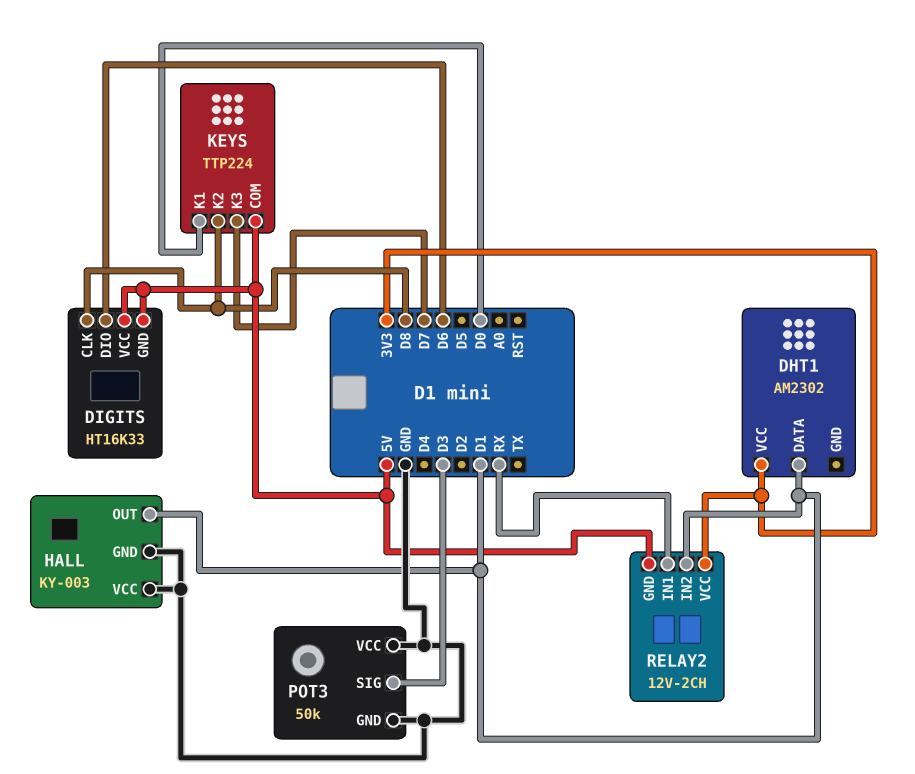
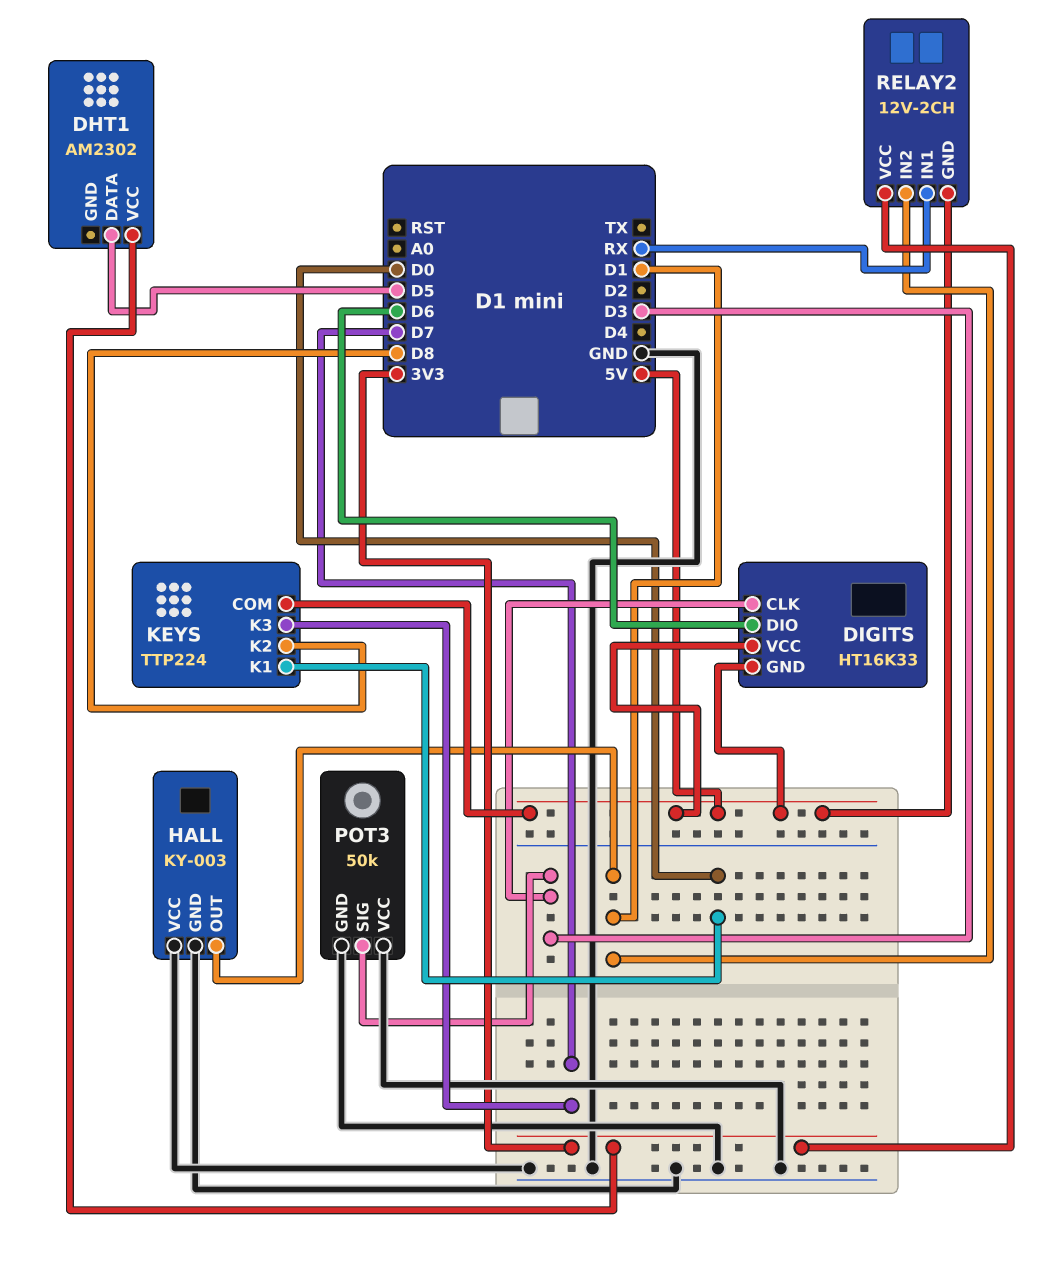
DHT1 pin DATA: D1 -> D5
DIGITS pin CLK: D8 -> D3

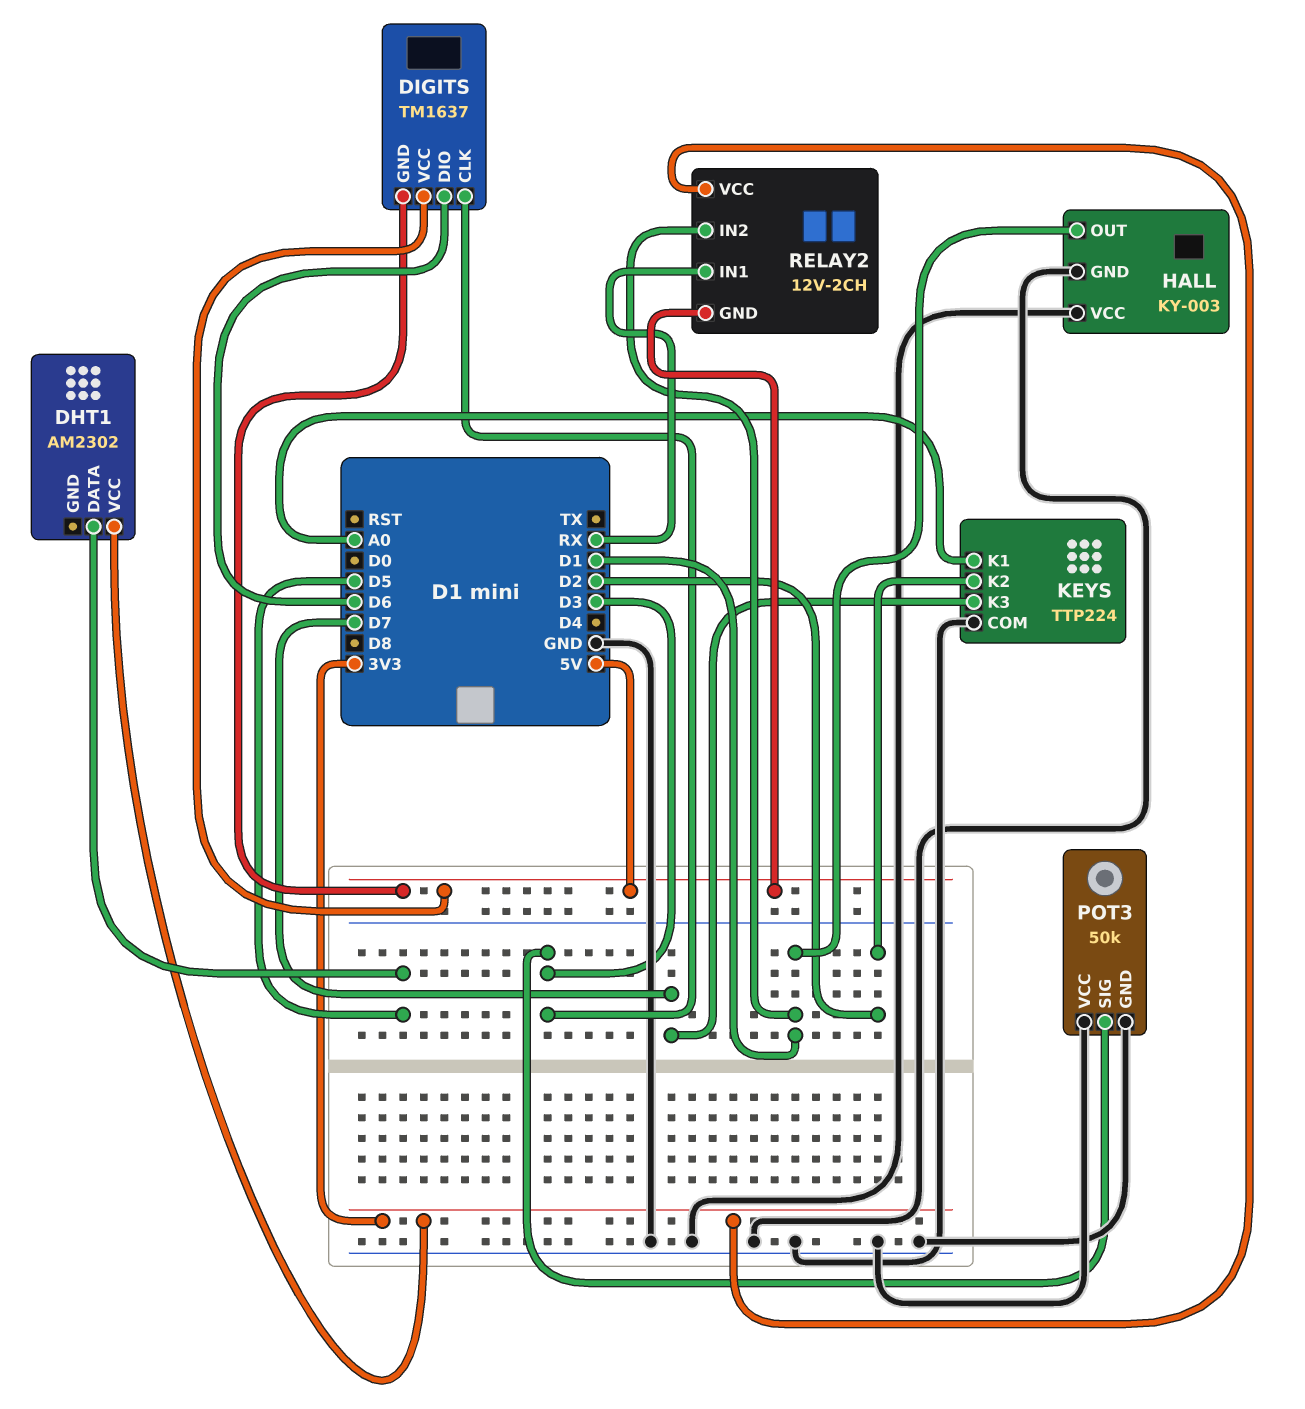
DIGITS: HT16K33 -> TM1637
KEYS pin COM: 5V -> GND
KEYS pin K1: D0 -> A0
KEYS pin K2: D8 -> D2

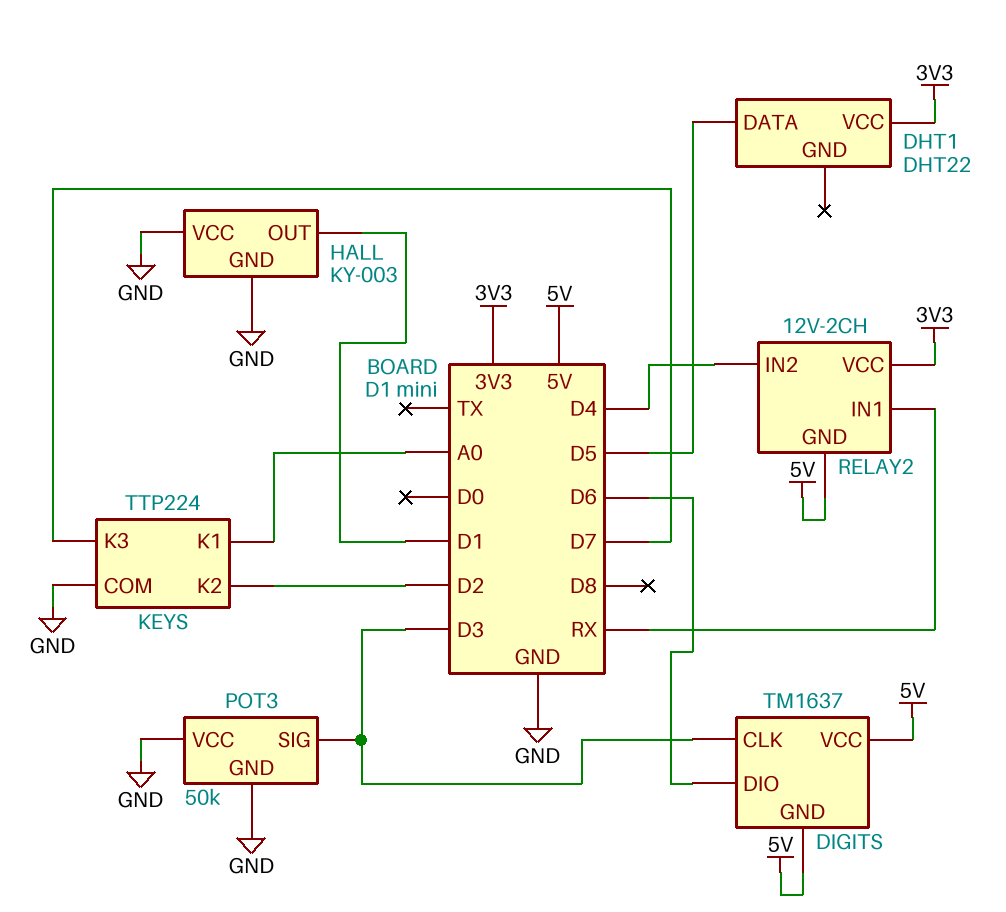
DHT1: AM2302 -> DHT22
RELAY2 pin IN2: D1 -> D4

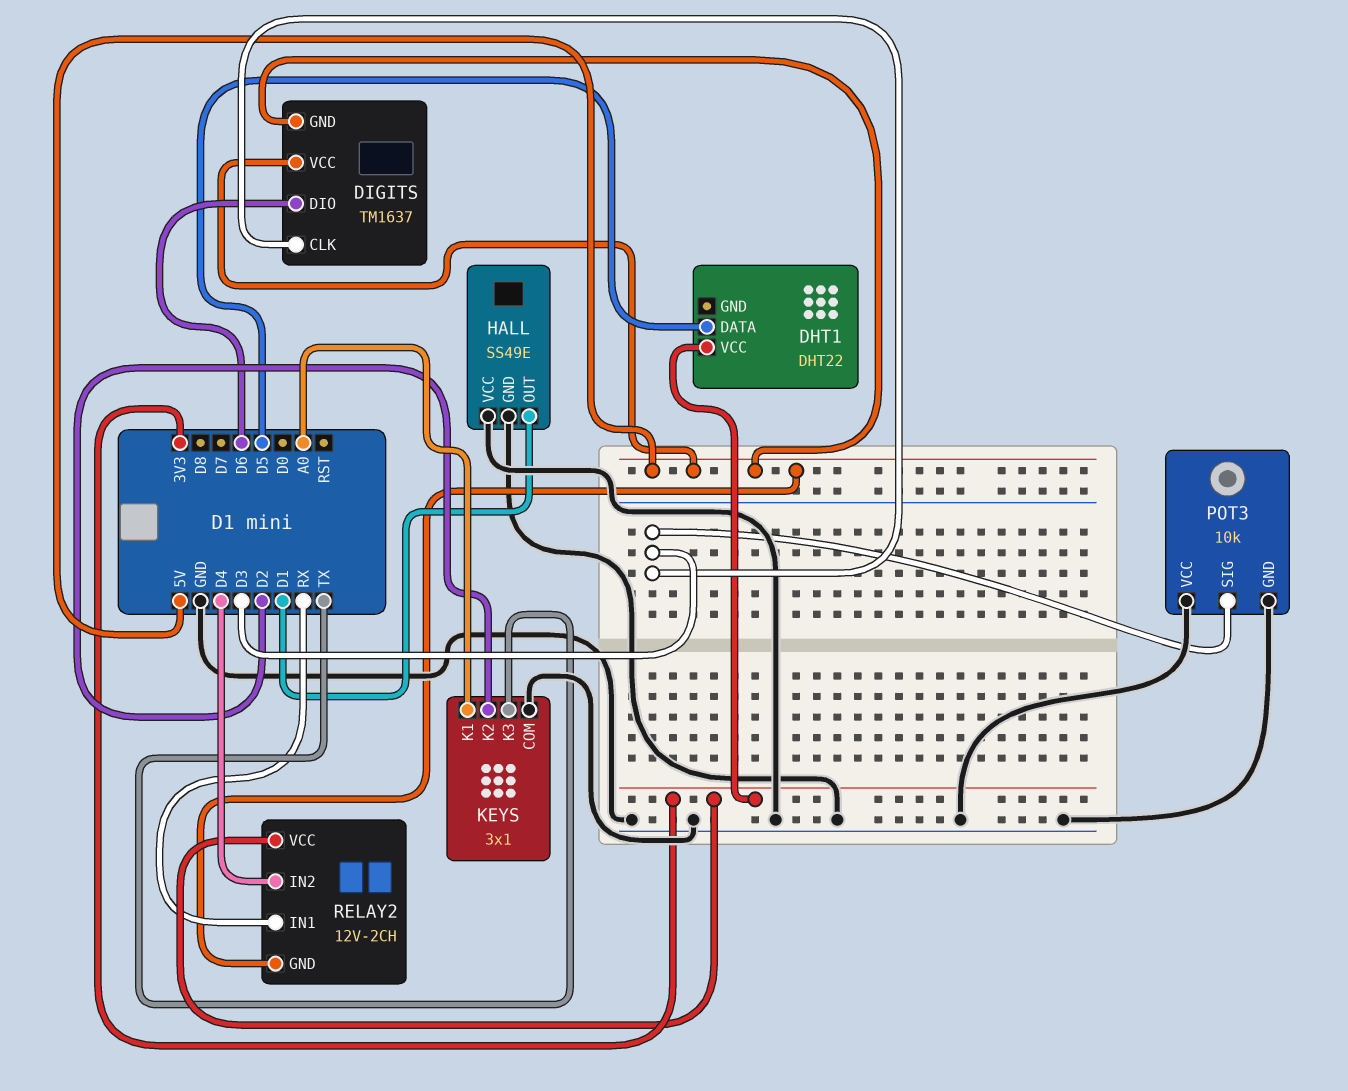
HALL: KY-003 -> SS49E
KEYS: TTP224 -> 3x1
KEYS pin K3: D7 -> TX
POT3: 50k -> 10k

